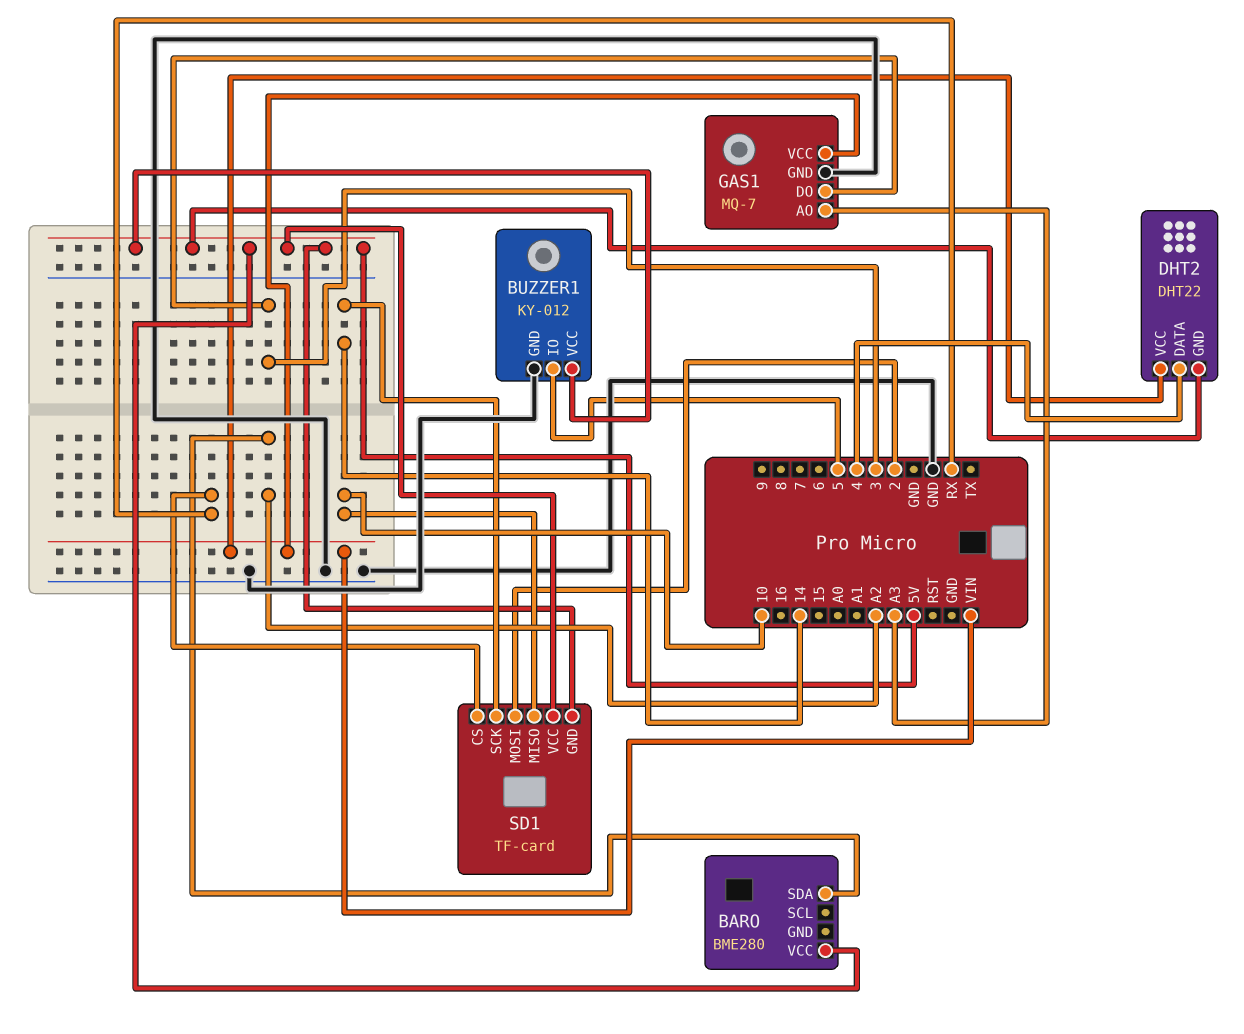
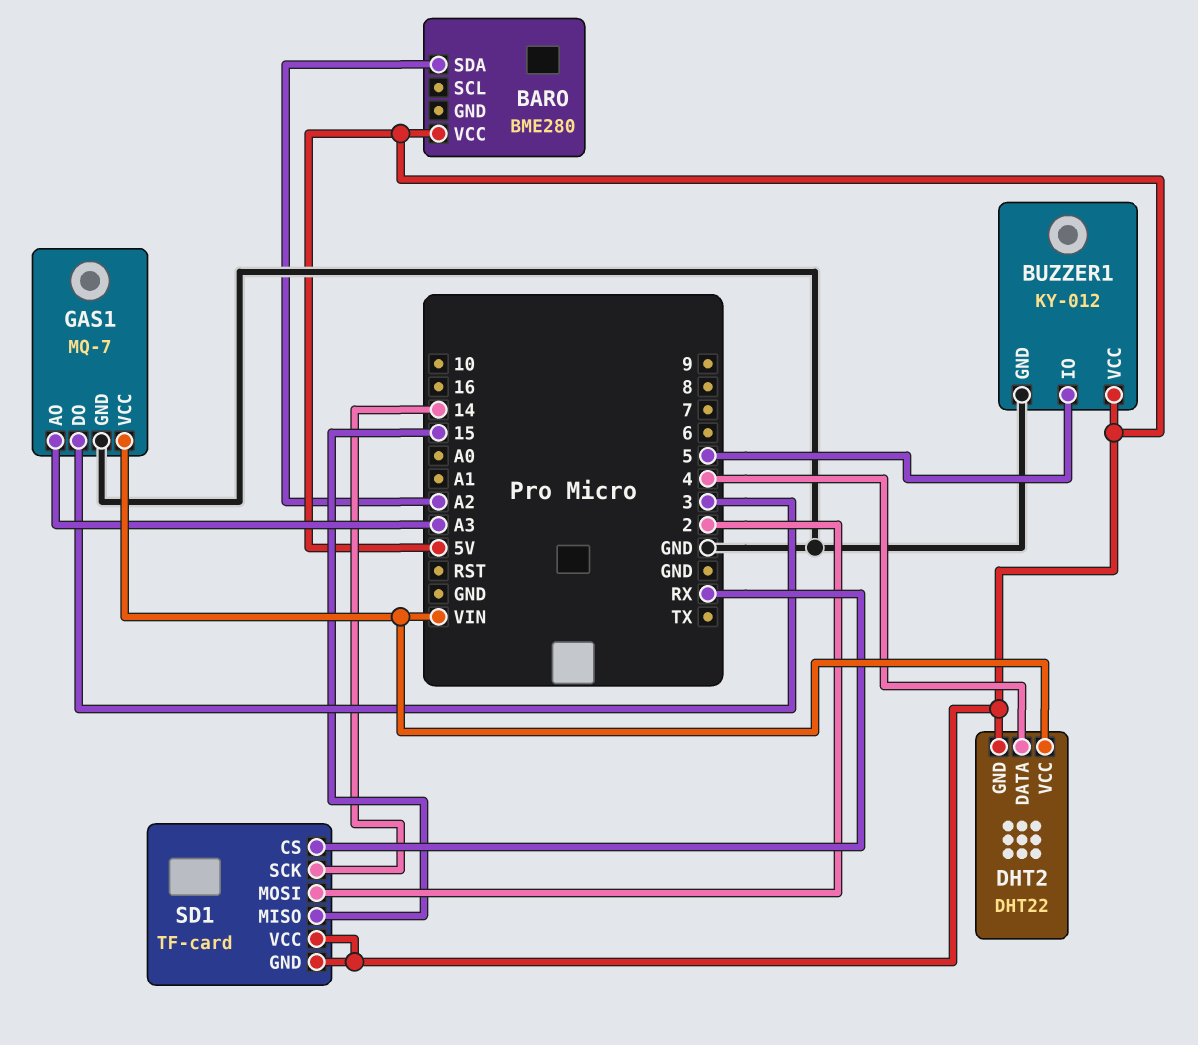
SD1 pin MISO: 10 -> 15

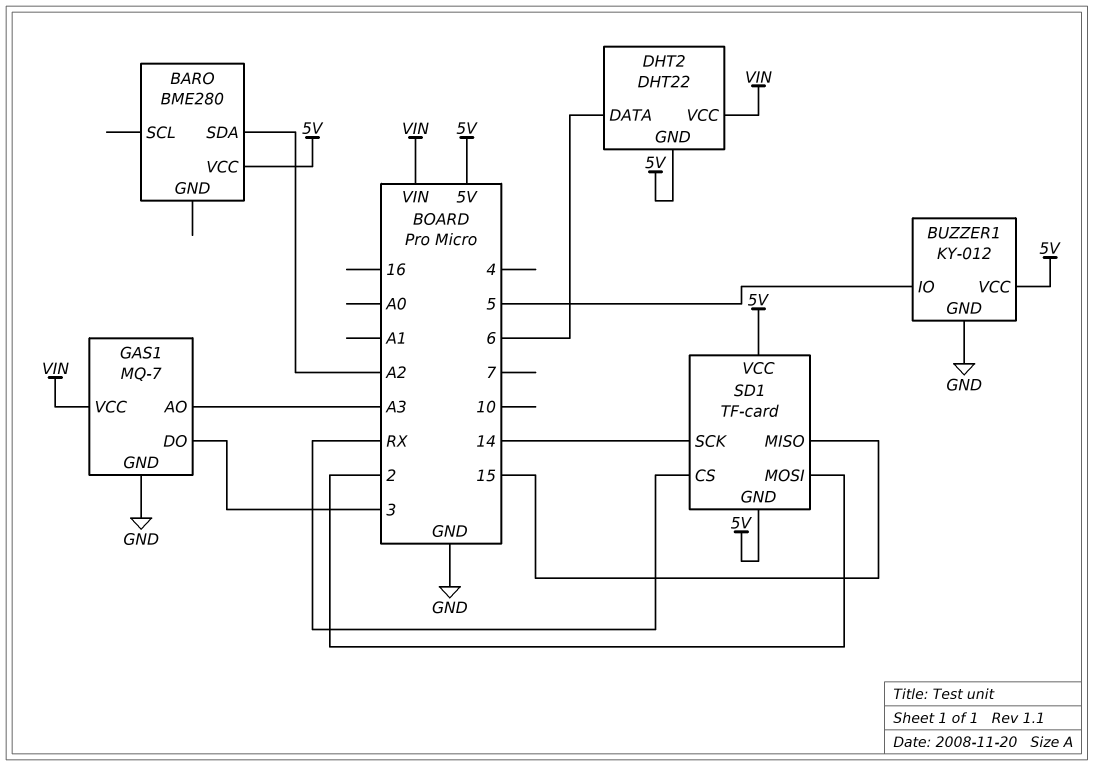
DHT2 pin DATA: 4 -> 6

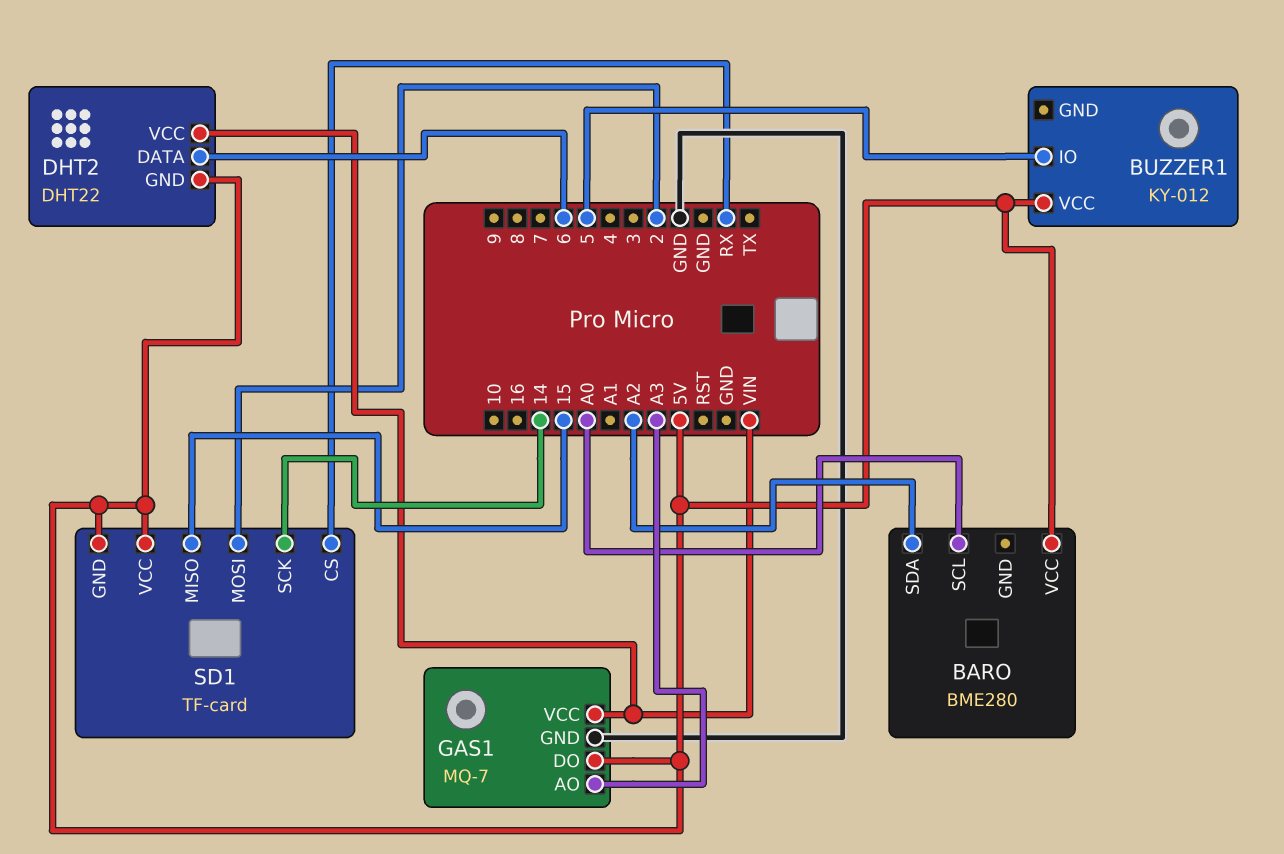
BARO pin SCL: none -> A0
BUZZER1 pin GND: GND -> none
GAS1 pin DO: 3 -> 5V

